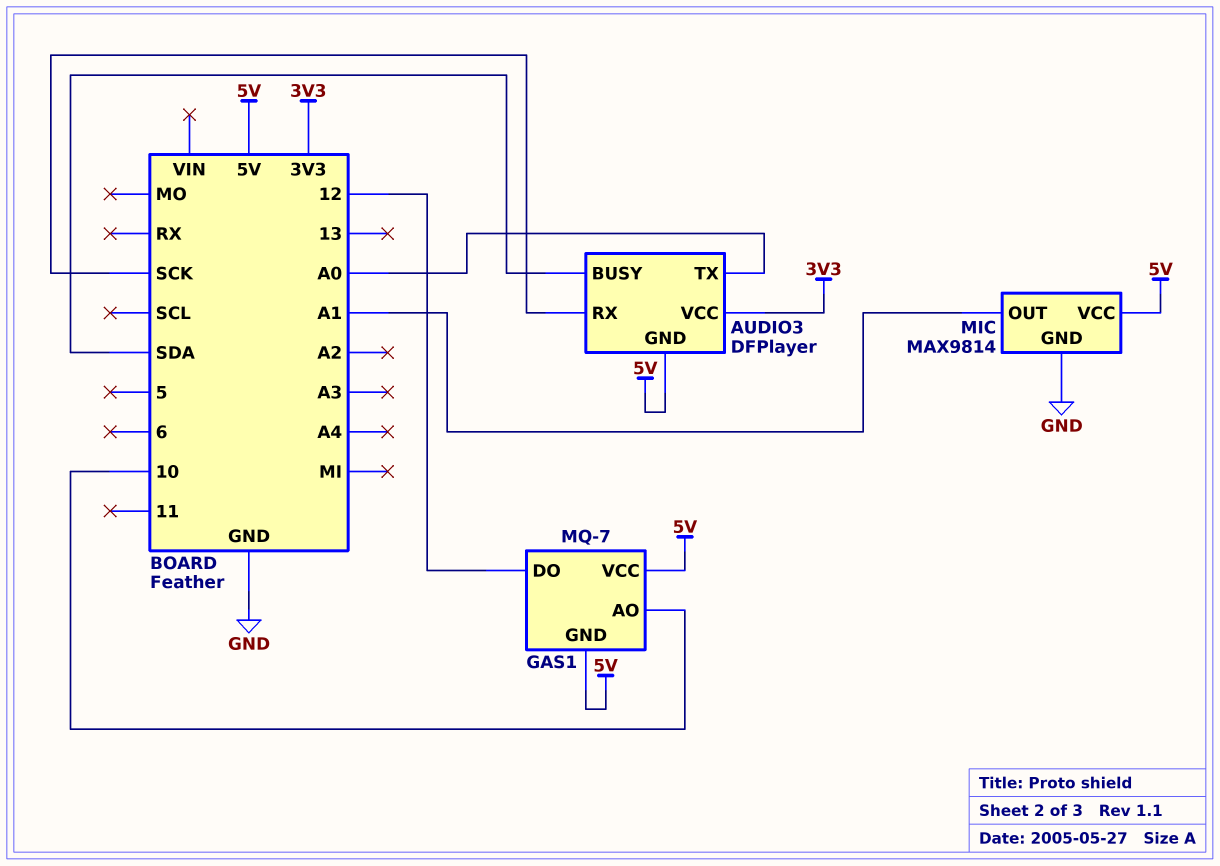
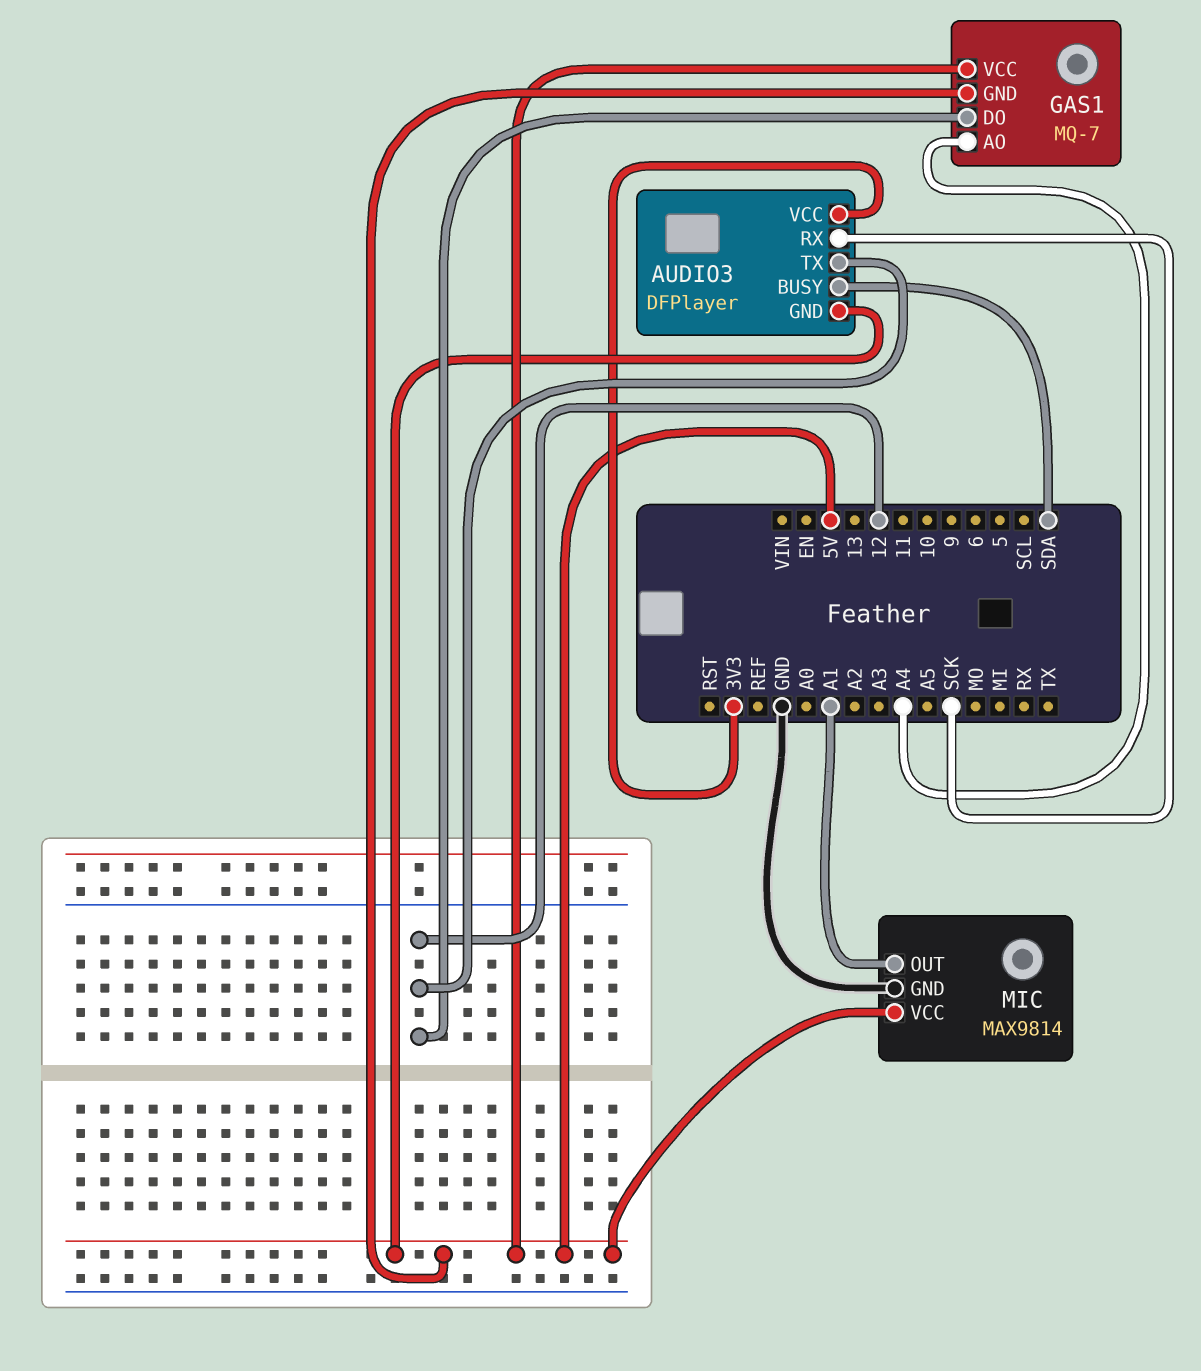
AUDIO3 pin TX: A0 -> 12
GAS1 pin AO: 10 -> A4

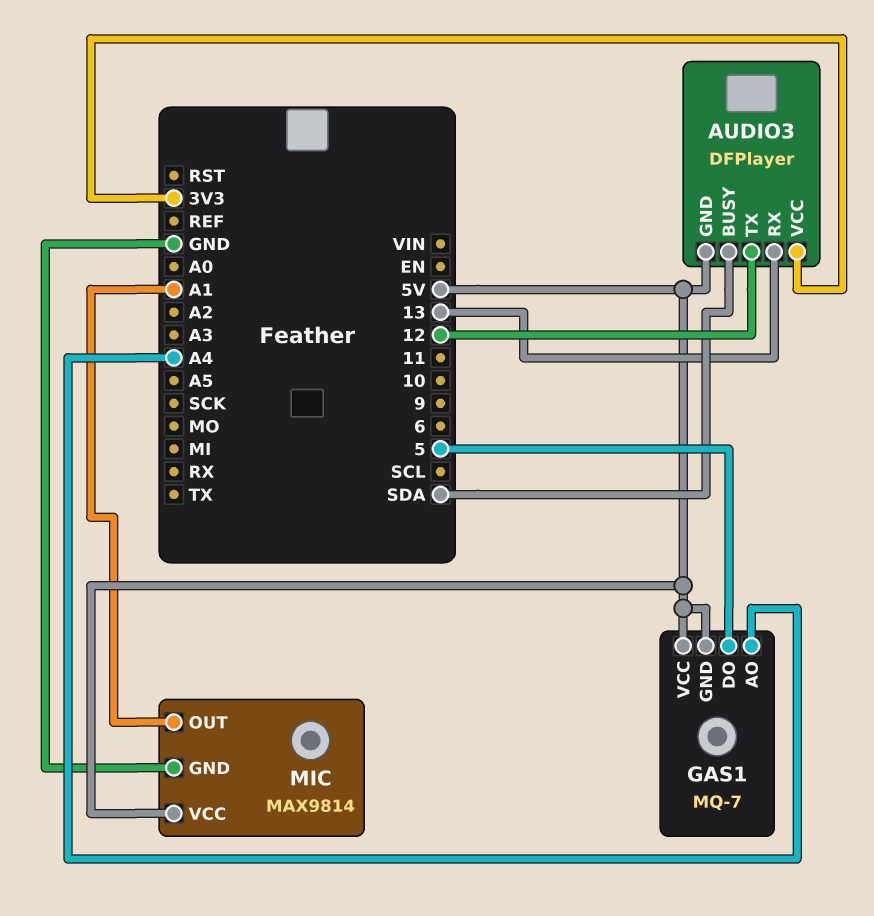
AUDIO3 pin RX: SCK -> 13
GAS1 pin DO: 12 -> 5

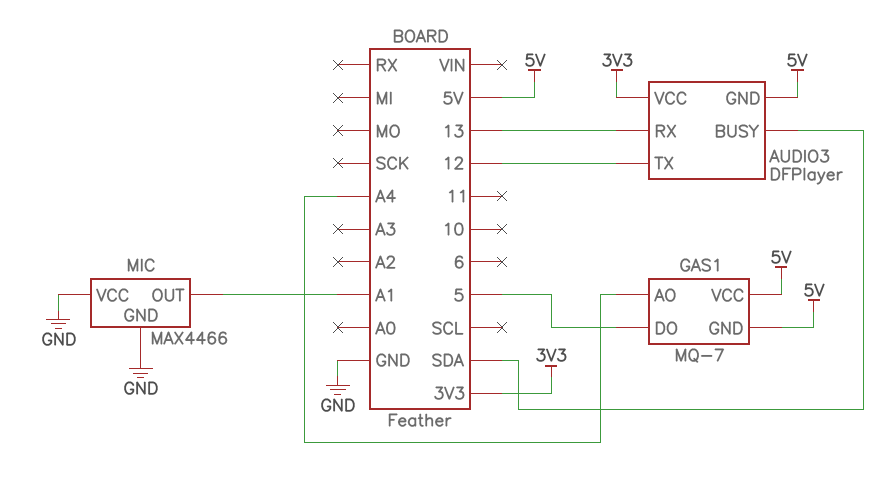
MIC: MAX9814 -> MAX4466
MIC pin VCC: 5V -> GND

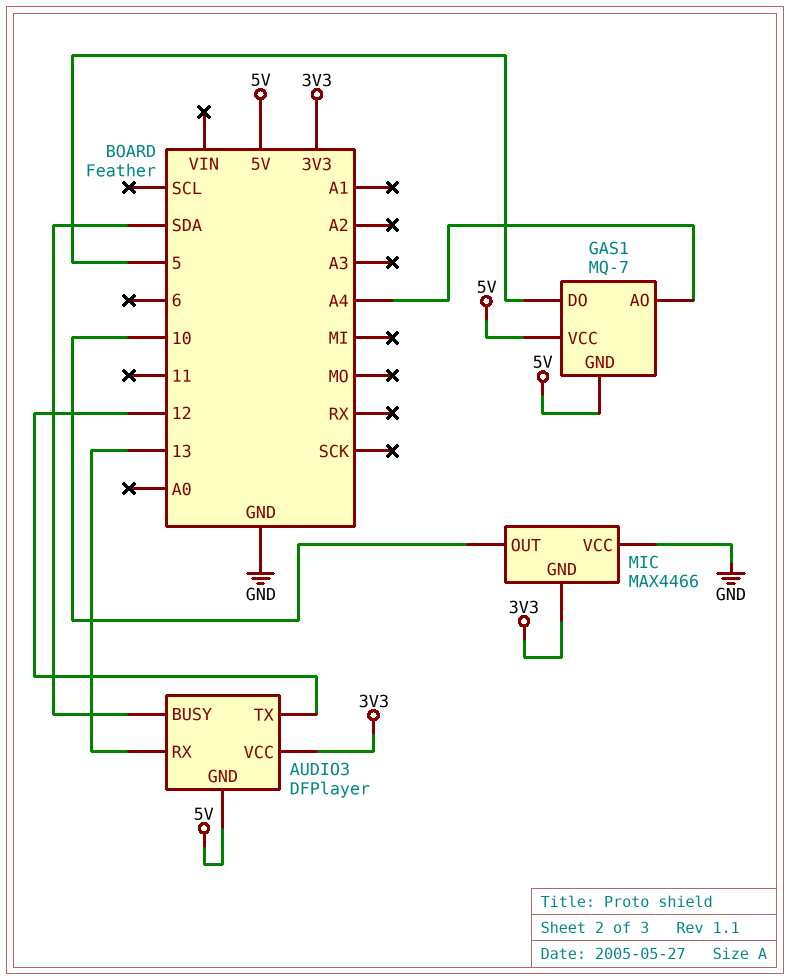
MIC pin GND: GND -> 3V3
MIC pin OUT: A1 -> 10

